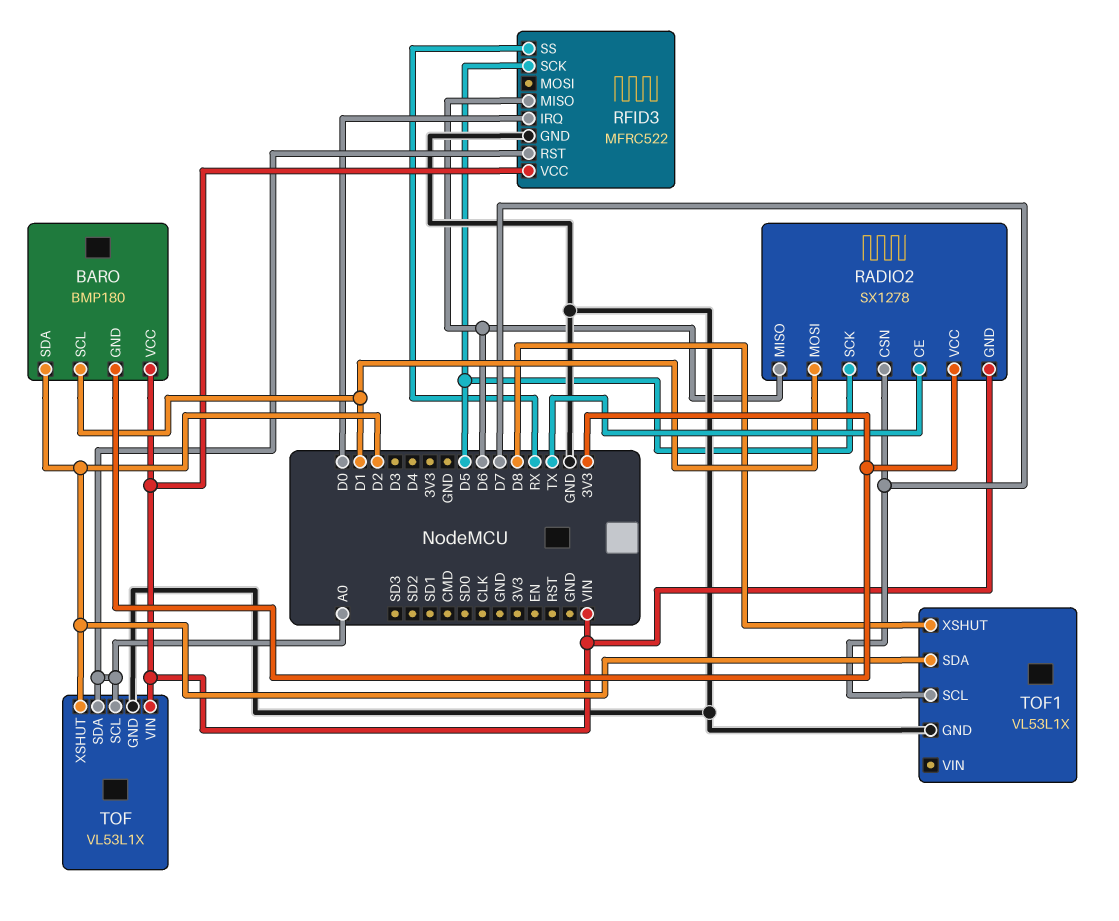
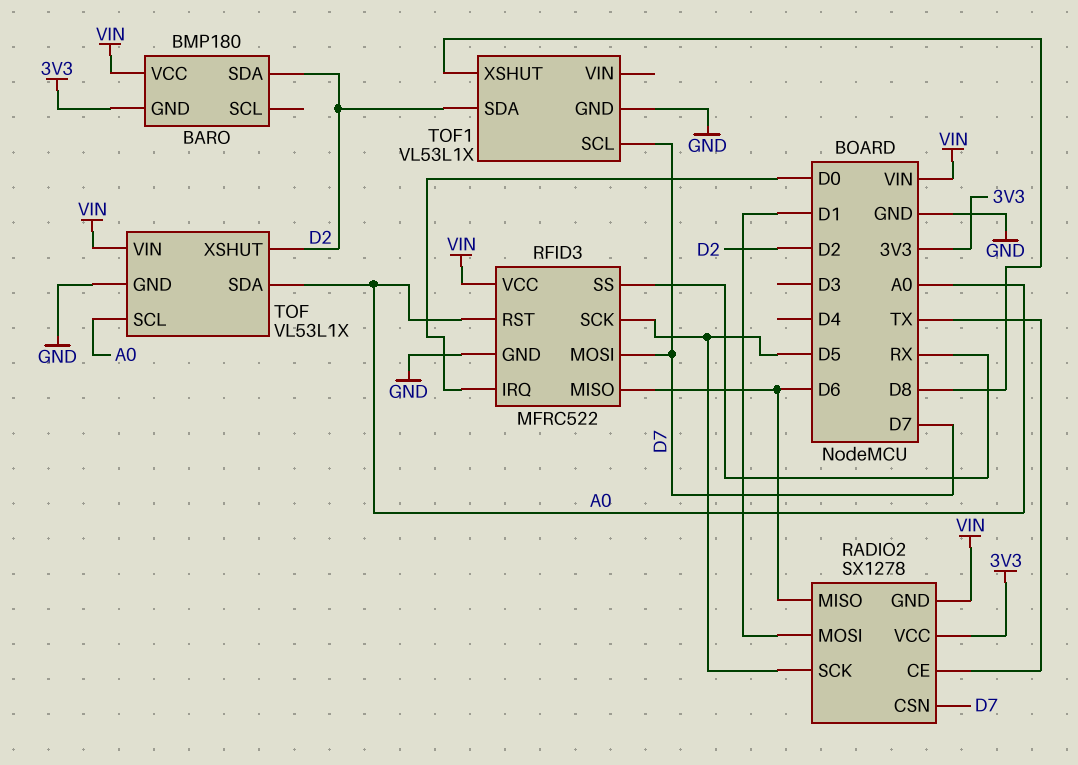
BARO pin SCL: D1 -> none
RFID3 pin MOSI: none -> D7

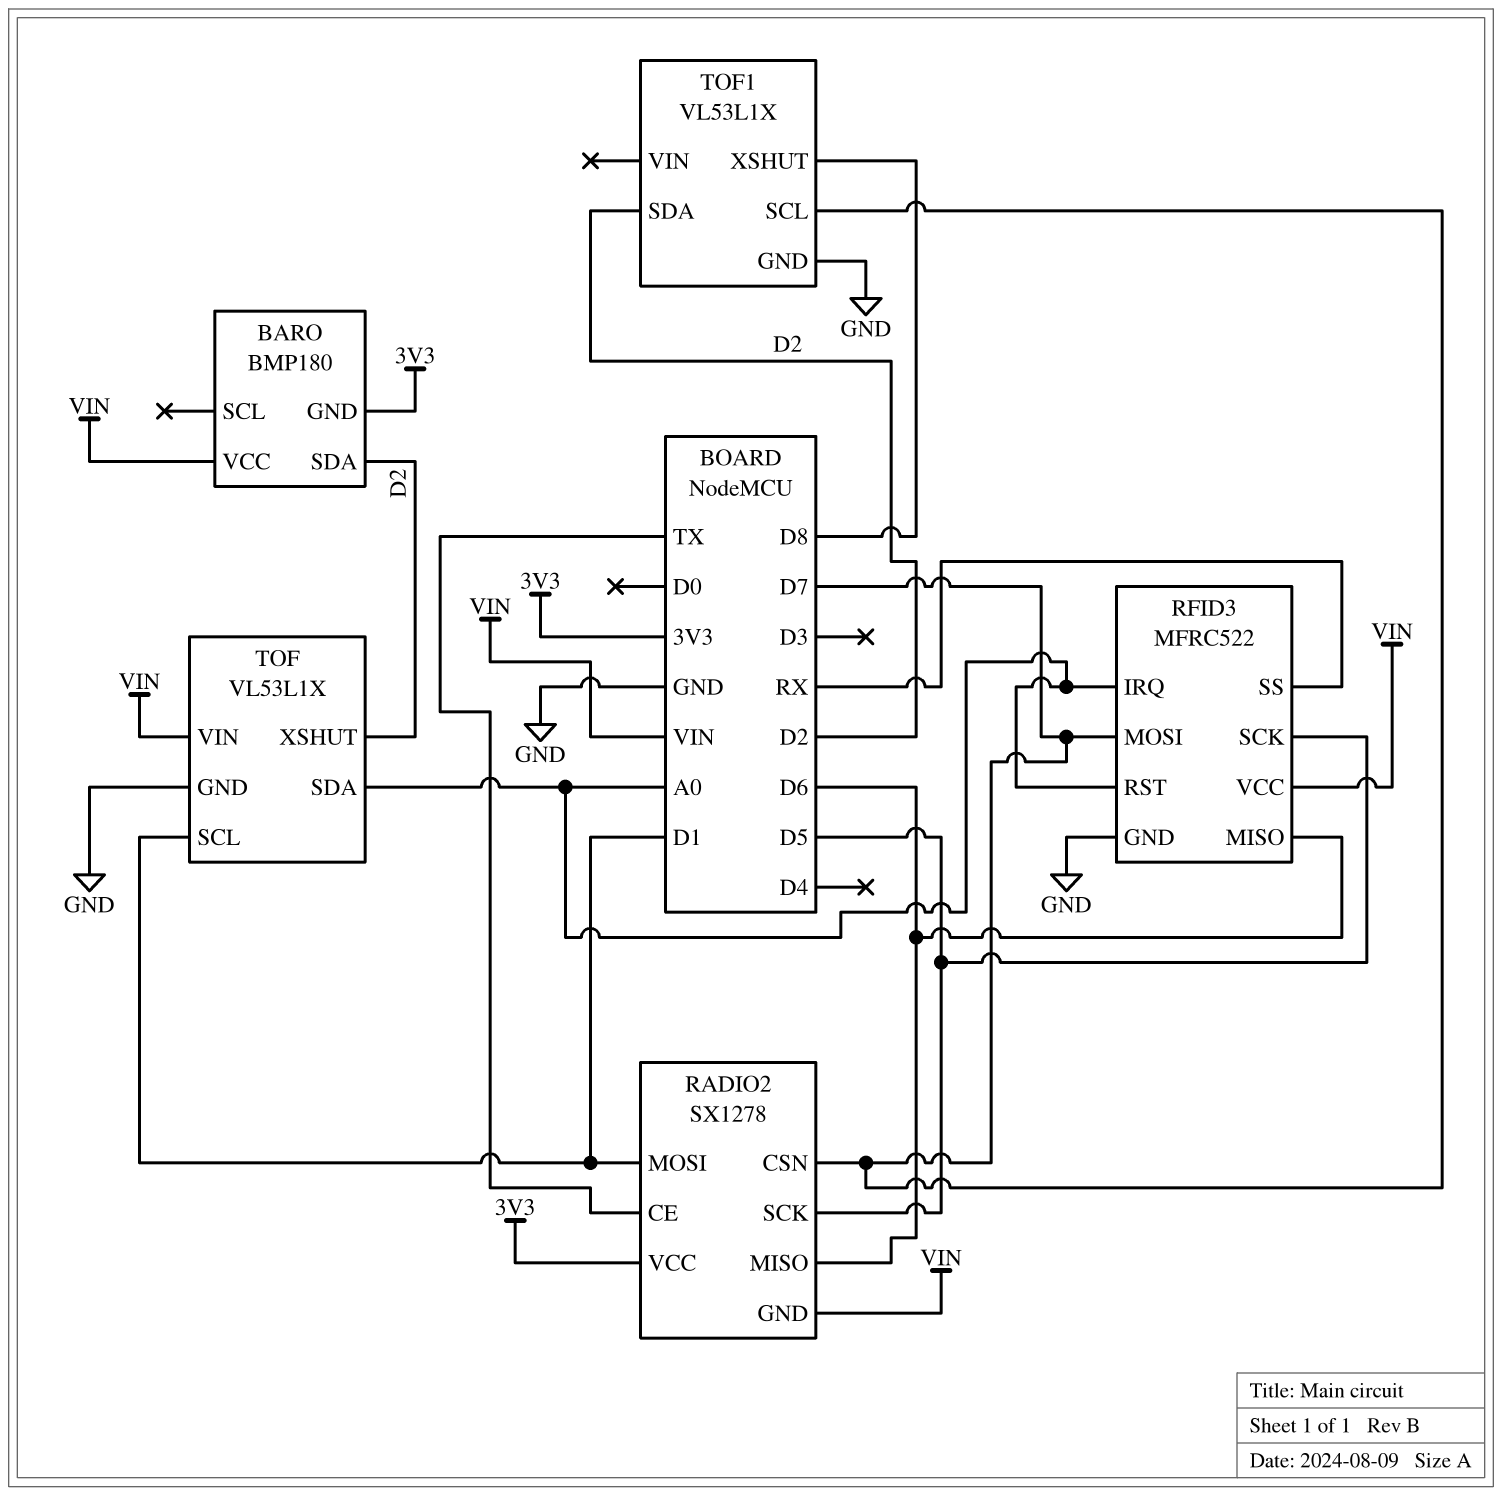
RFID3 pin IRQ: D0 -> A0
TOF pin SCL: A0 -> D1

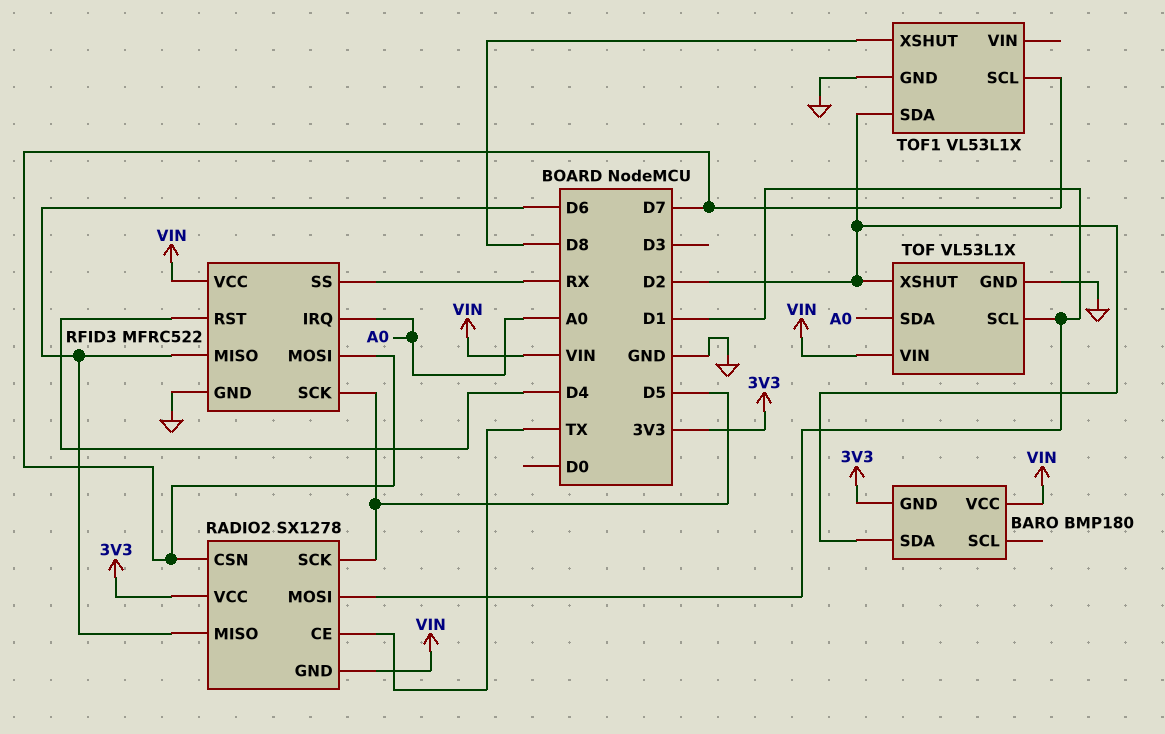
RFID3 pin RST: A0 -> D4

